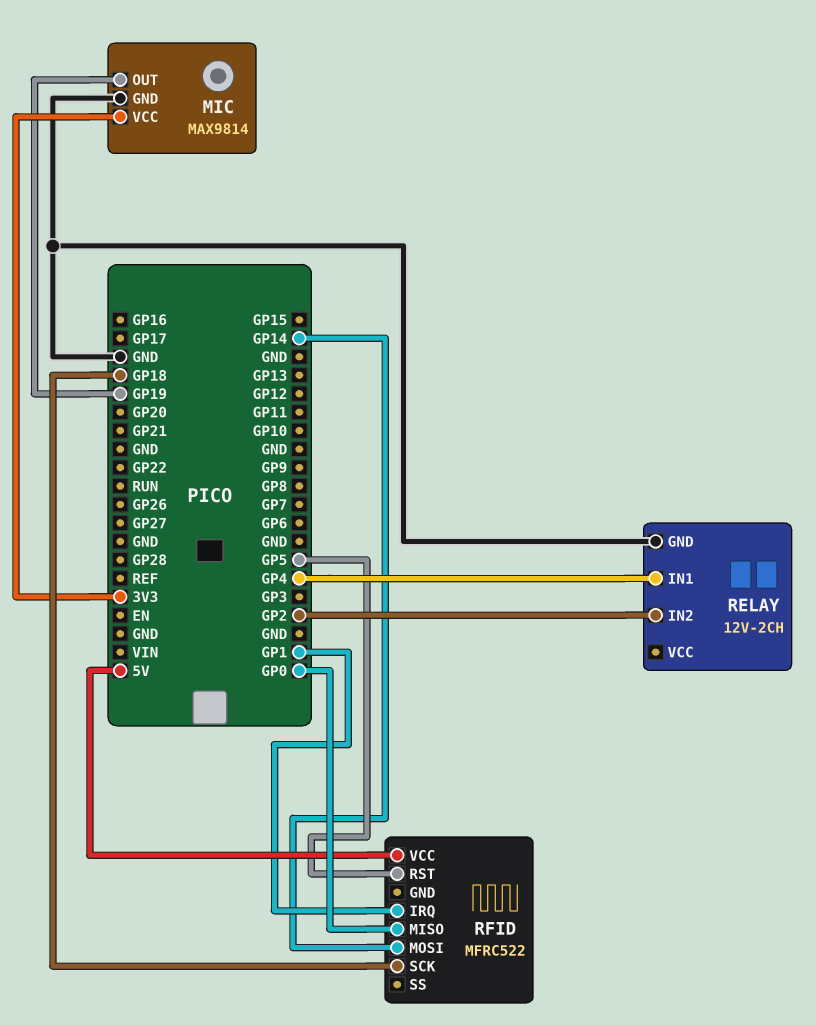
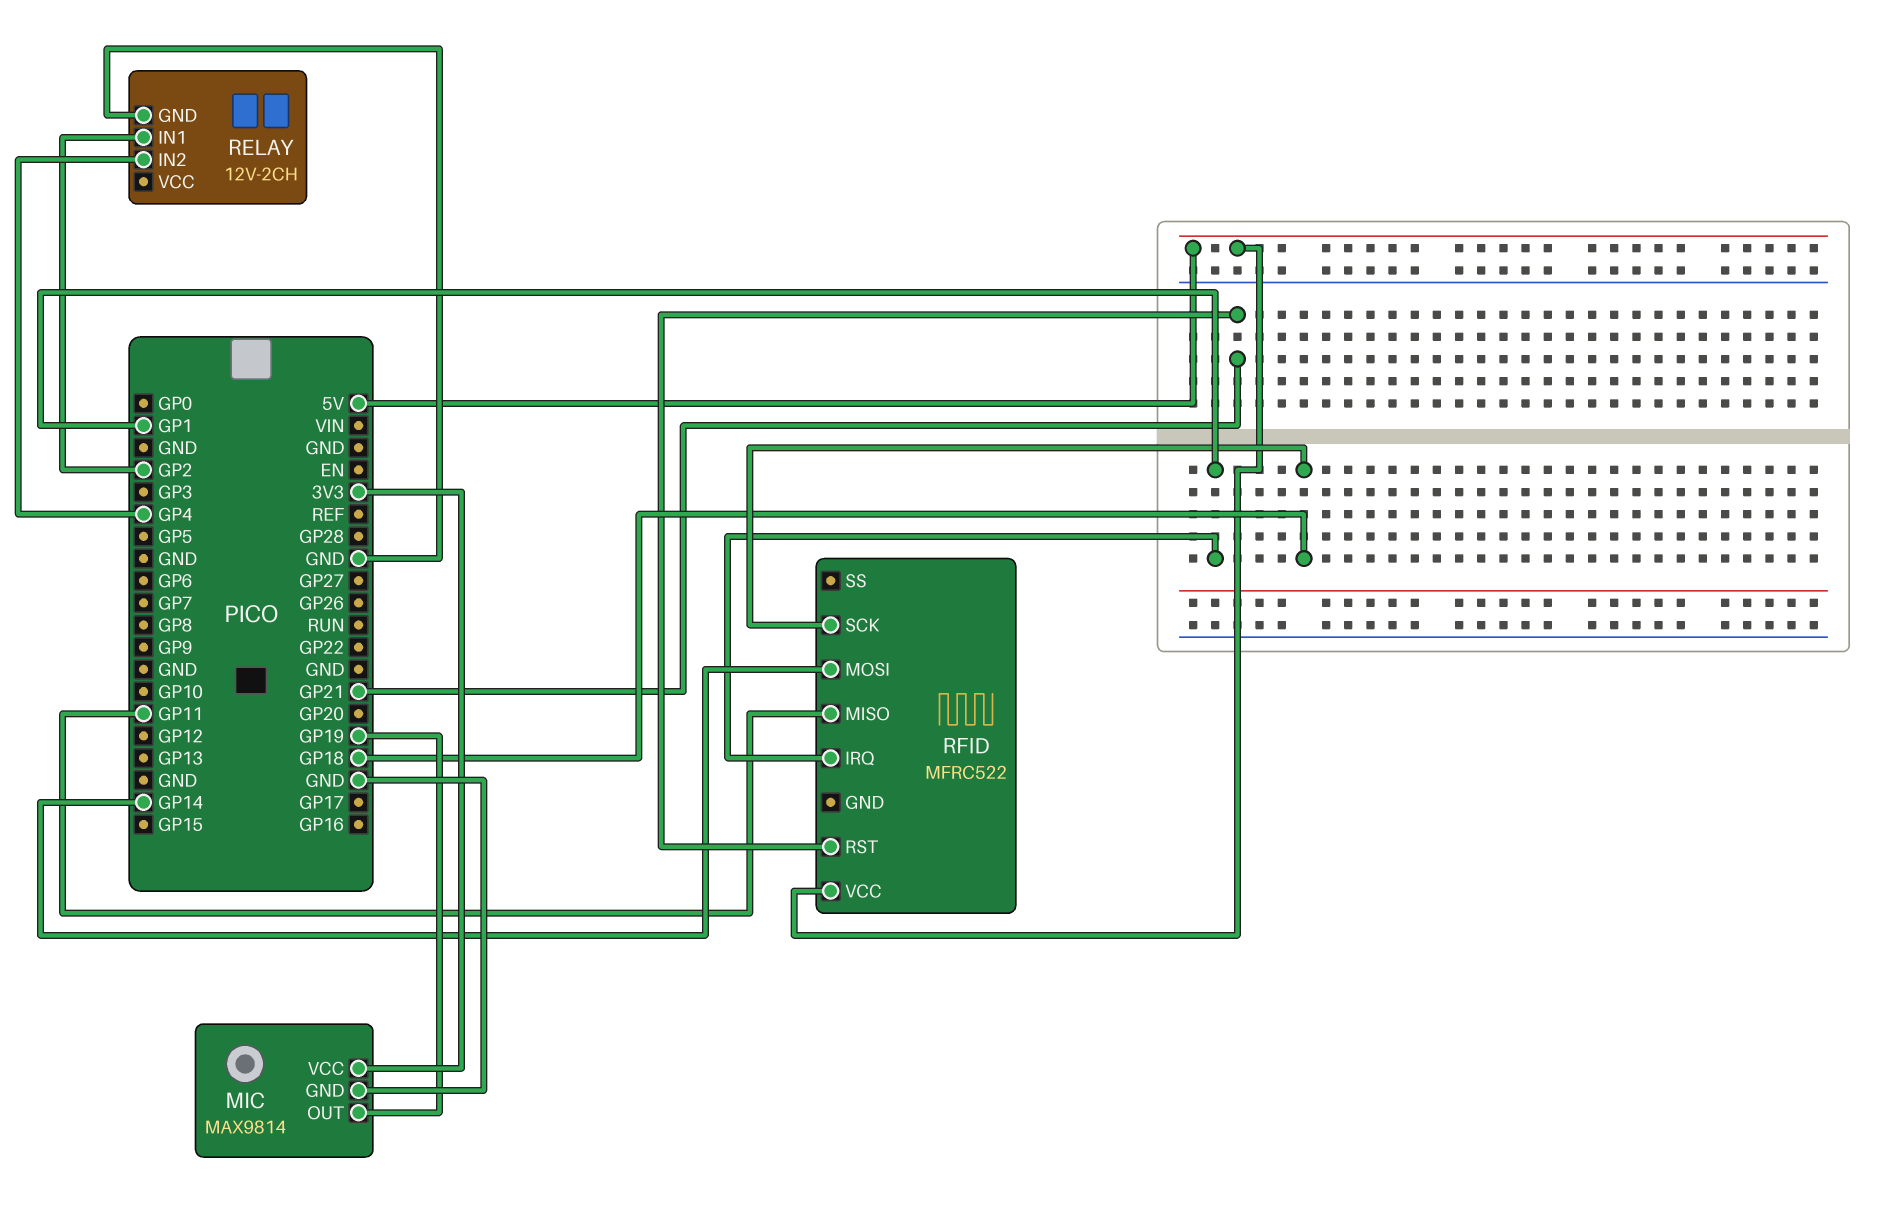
RELAY pin IN1: GP4 -> GP2
RELAY pin IN2: GP2 -> GP4
RFID pin MISO: GP0 -> GP11
RFID pin RST: GP5 -> GP21

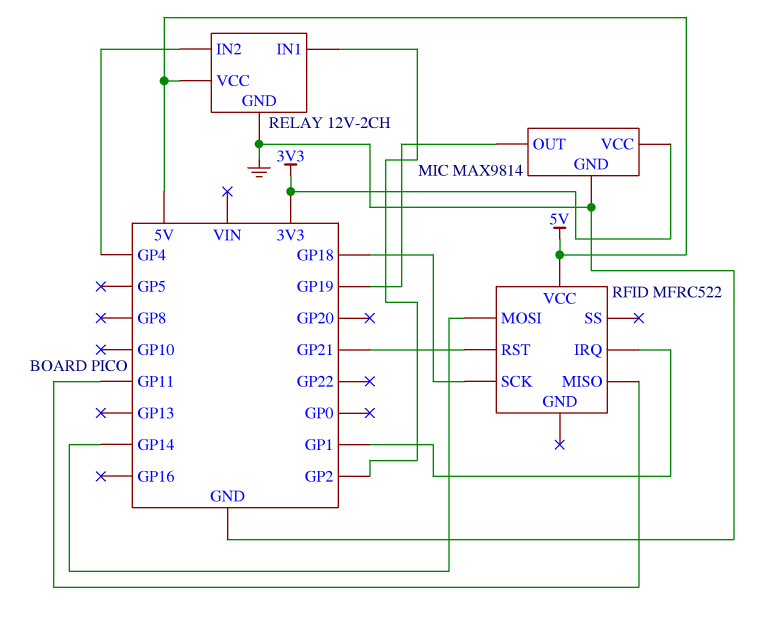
RELAY pin VCC: none -> 5V

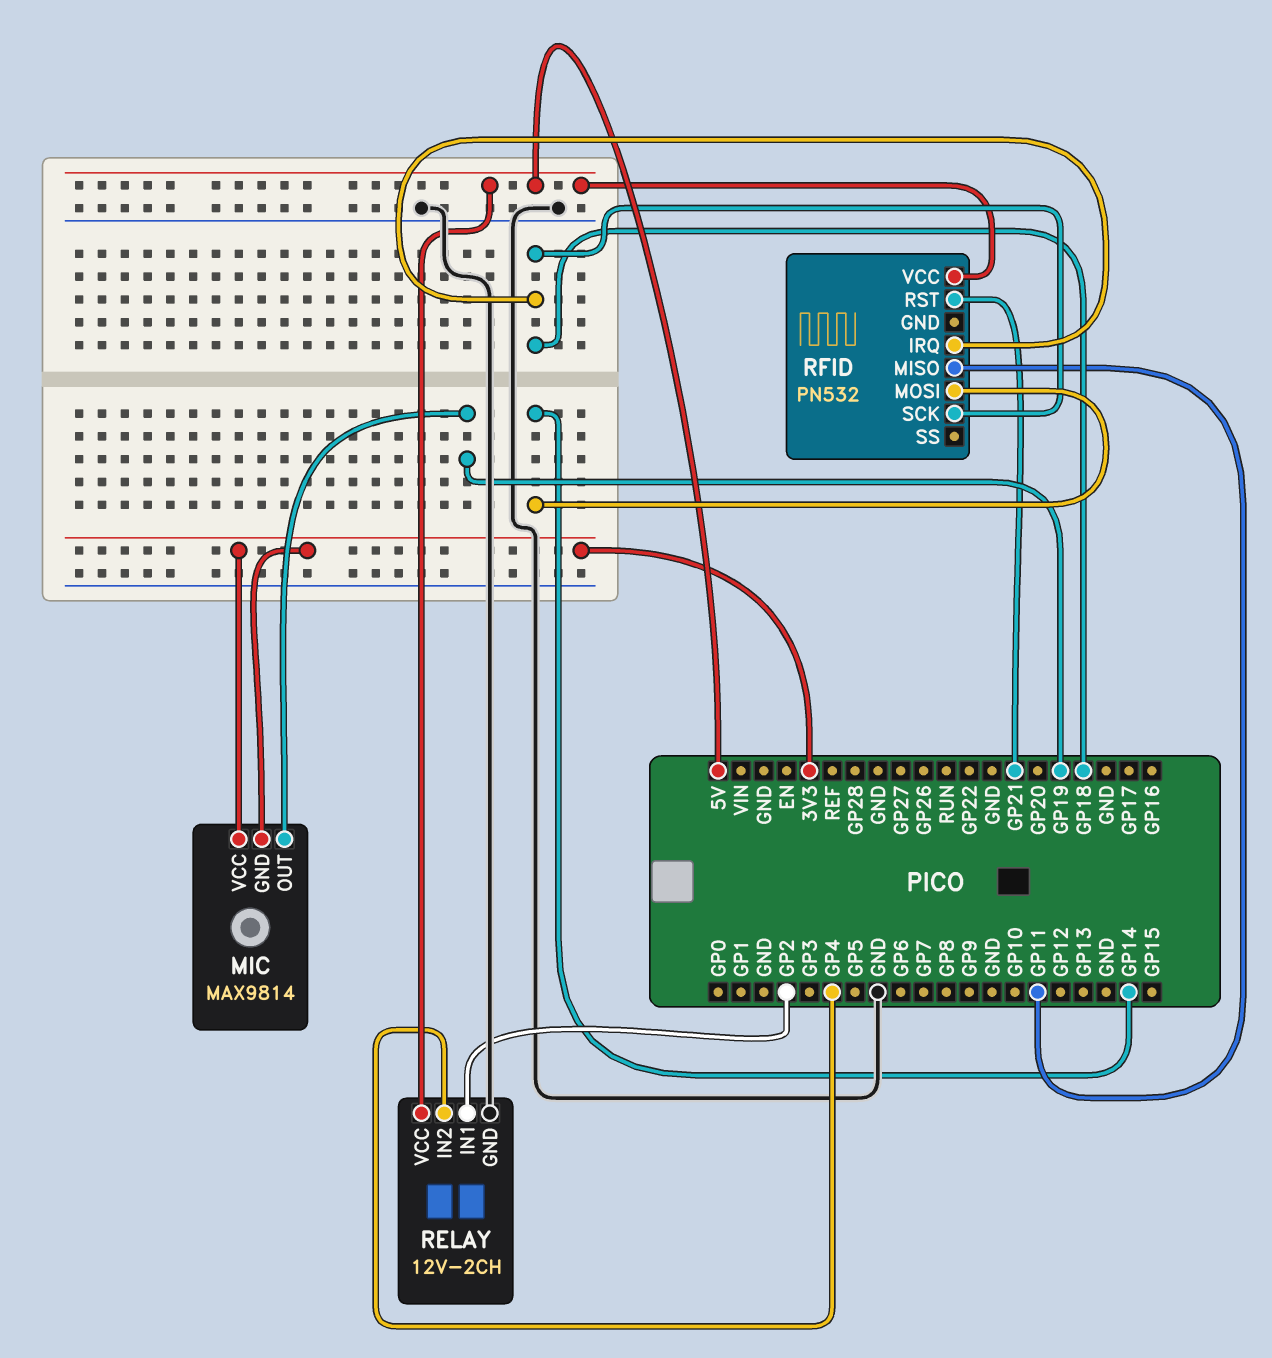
MIC pin GND: GND -> 3V3
RFID: MFRC522 -> PN532
RFID pin IRQ: GP1 -> GP18

